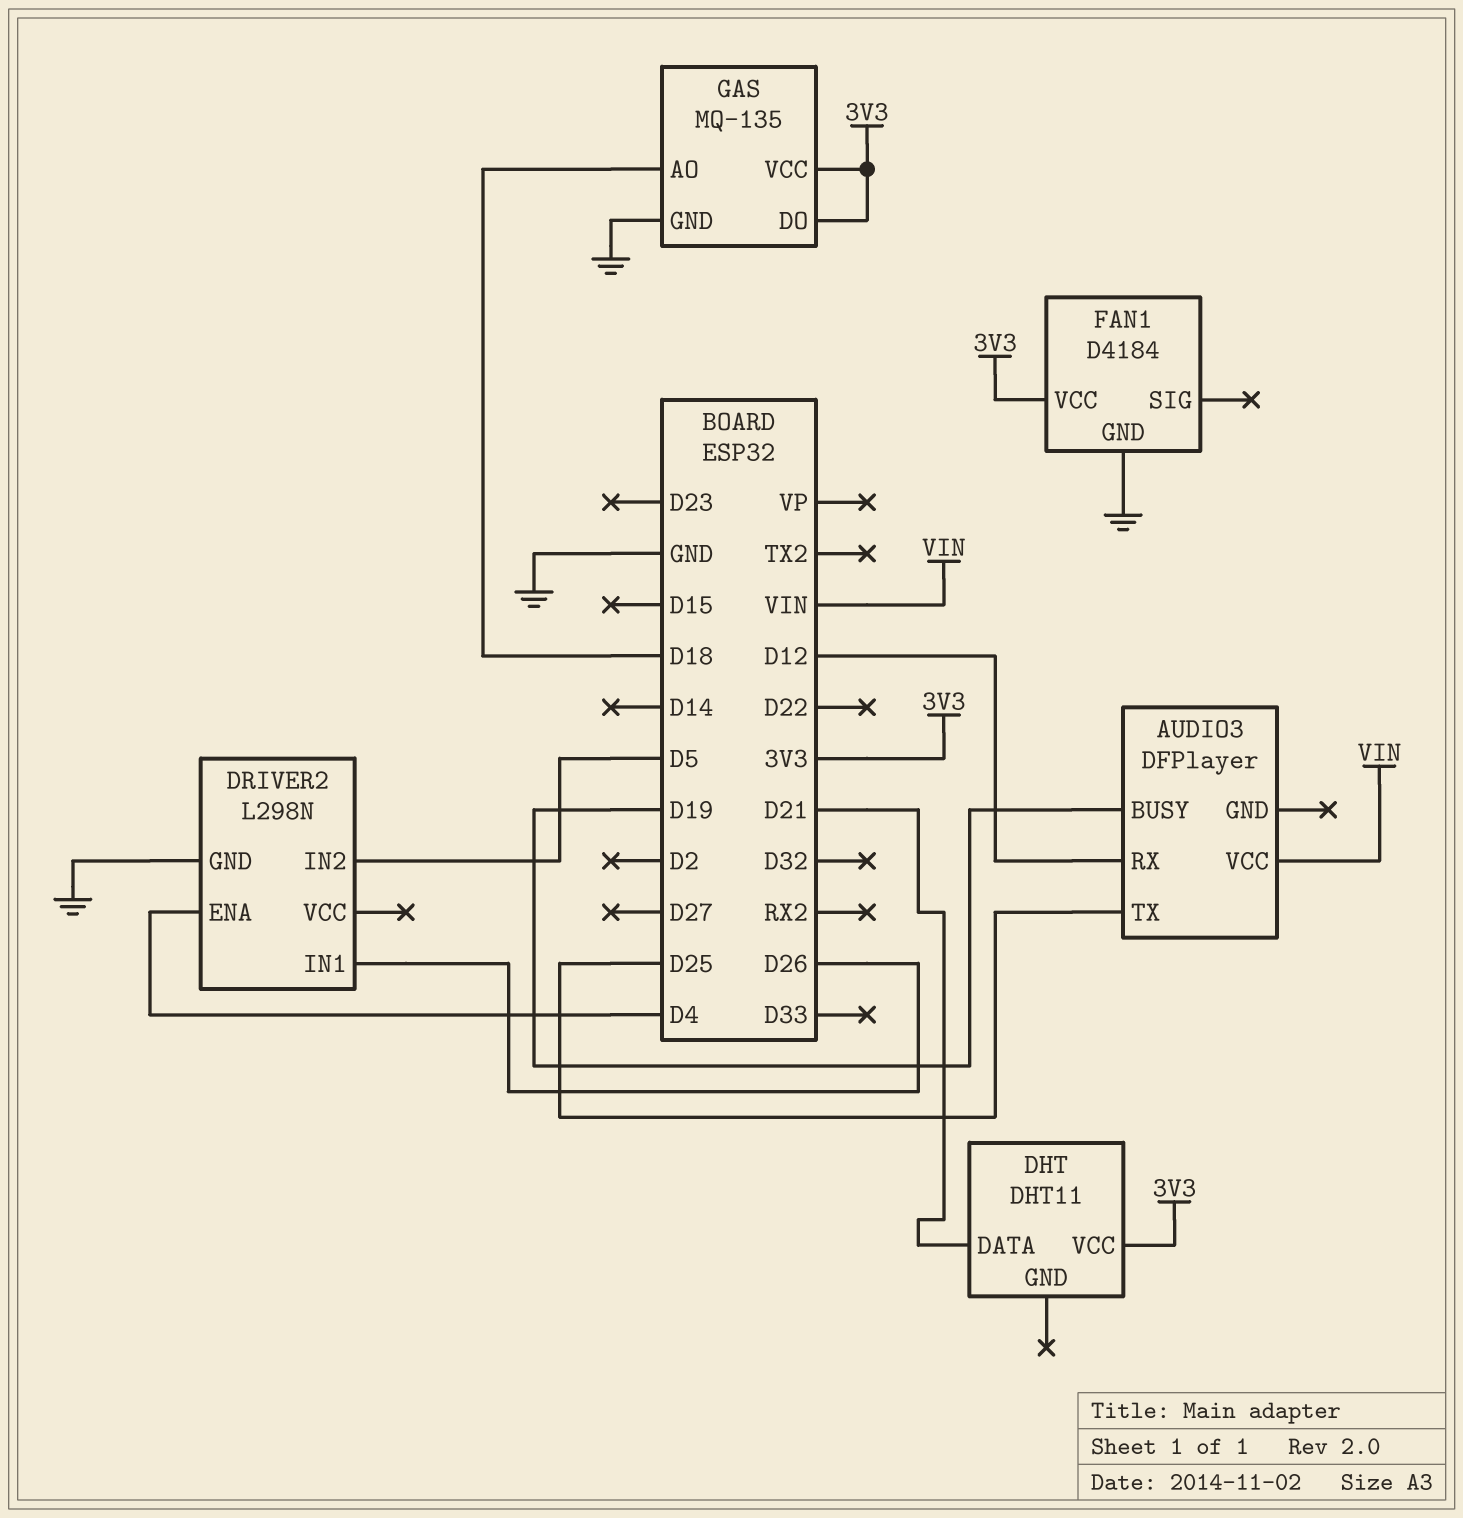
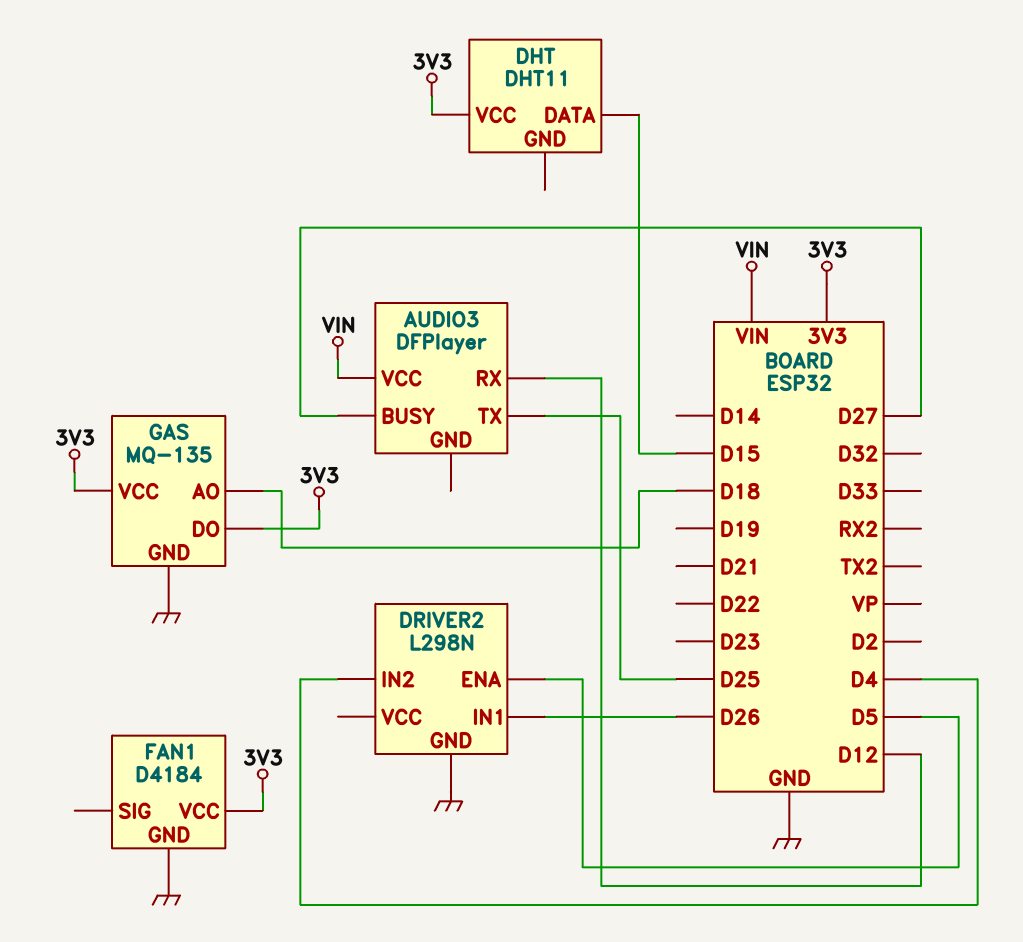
AUDIO3 pin BUSY: D19 -> D27
DHT pin DATA: D21 -> D15
DRIVER2 pin ENA: D4 -> D5
DRIVER2 pin IN2: D5 -> D4

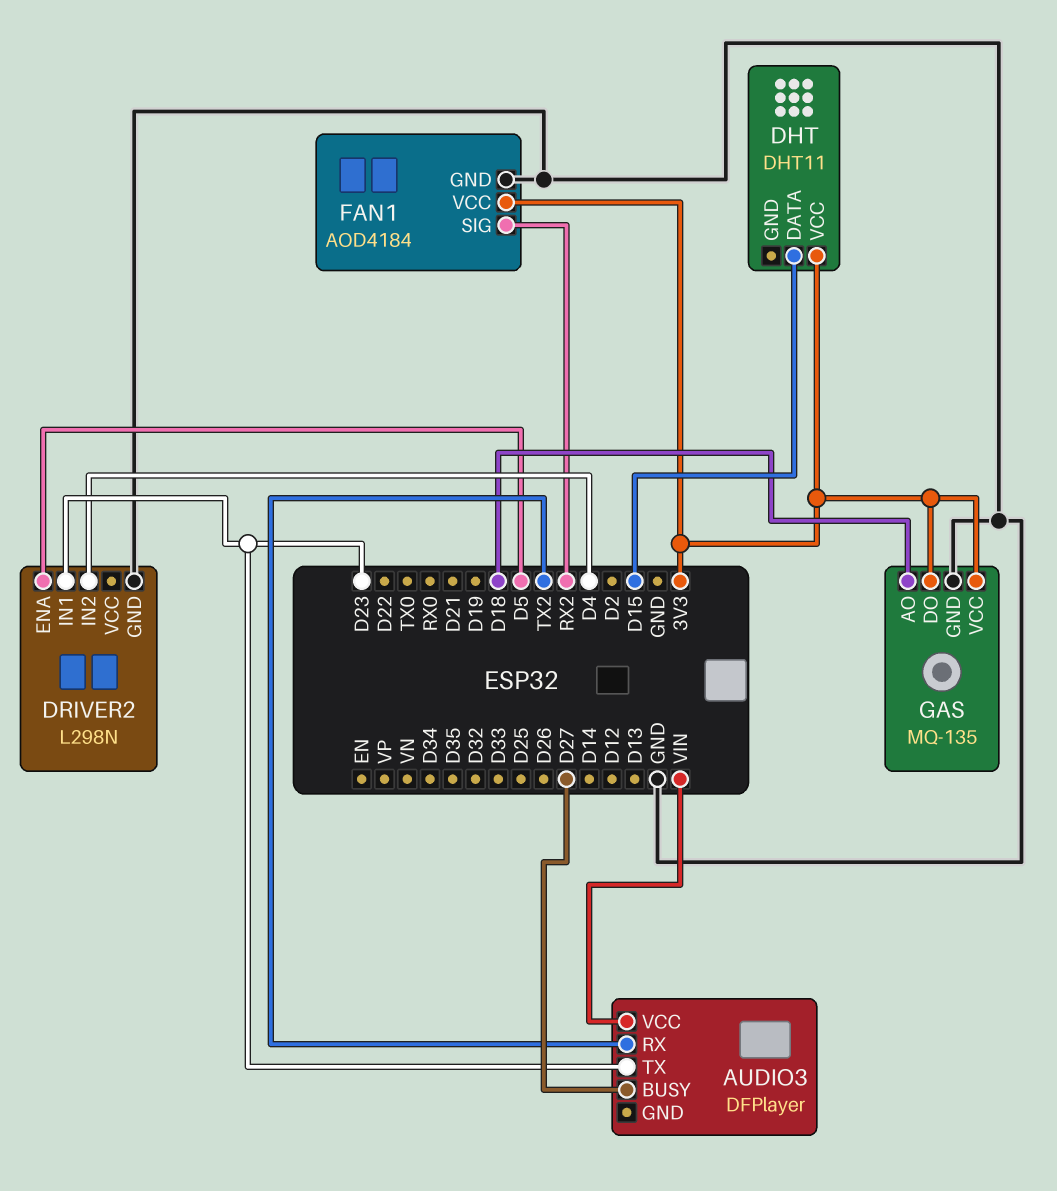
AUDIO3 pin RX: D12 -> TX2
AUDIO3 pin TX: D25 -> D23
DRIVER2 pin IN1: D26 -> D23
FAN1: D4184 -> AOD4184
FAN1 pin SIG: none -> RX2

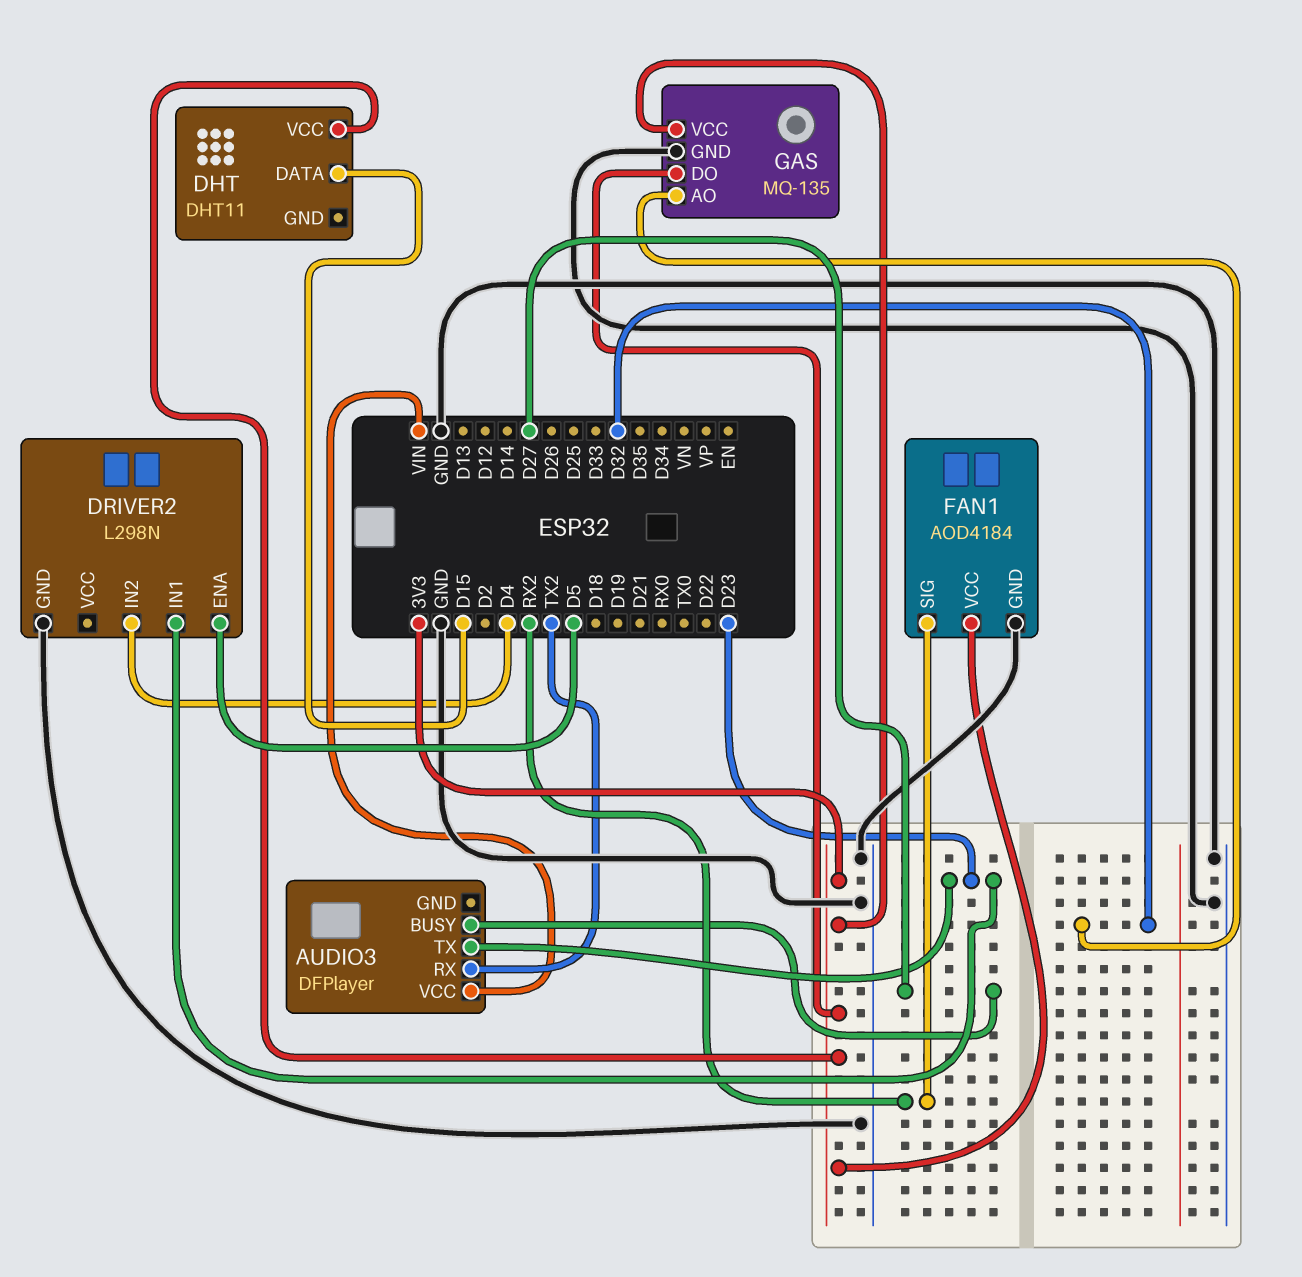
GAS pin AO: D18 -> D32

